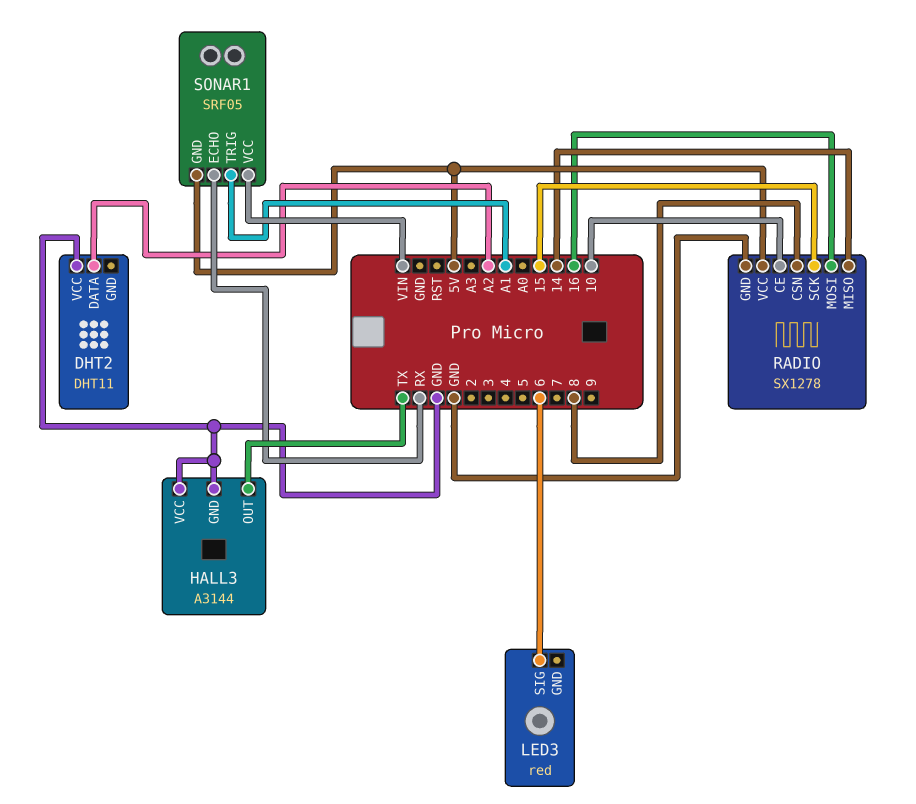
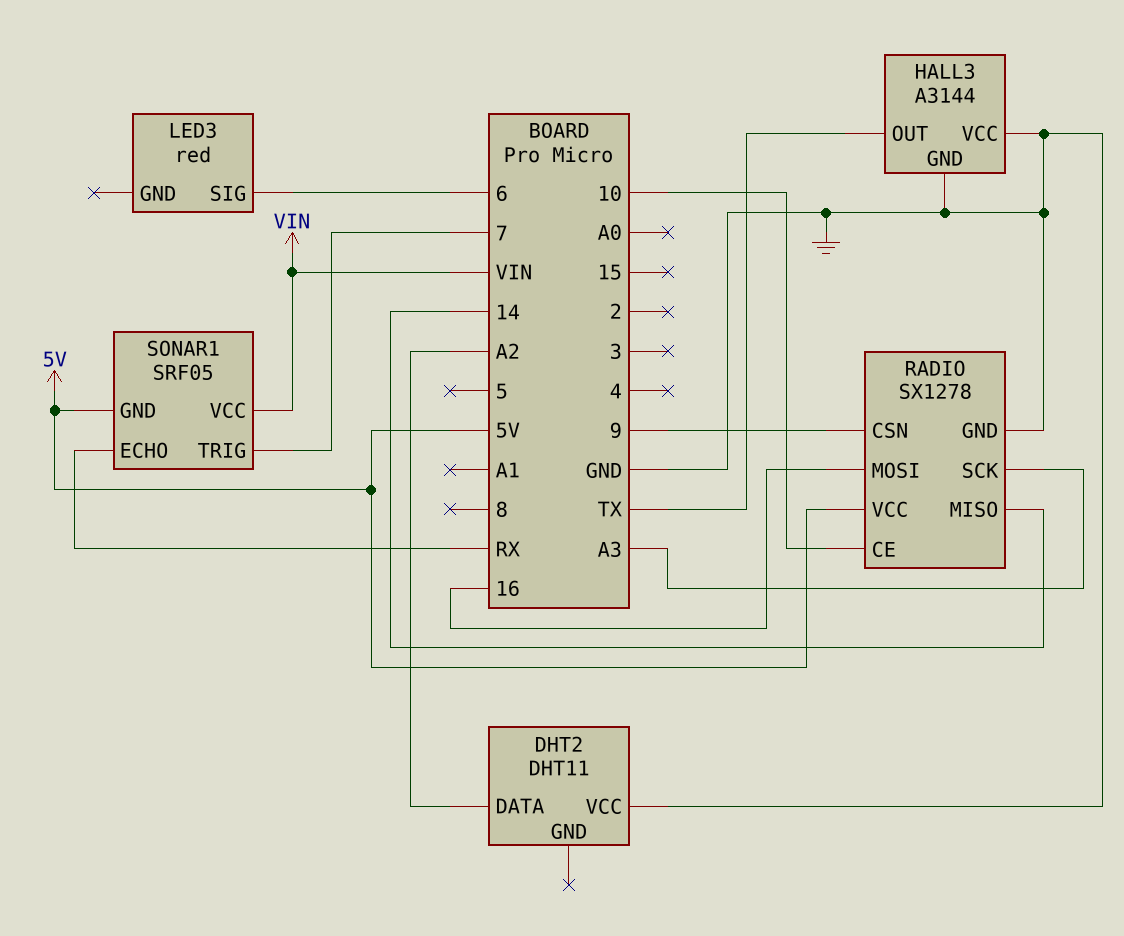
RADIO pin CSN: 8 -> 9
RADIO pin SCK: 15 -> A3
SONAR1 pin TRIG: A1 -> 7

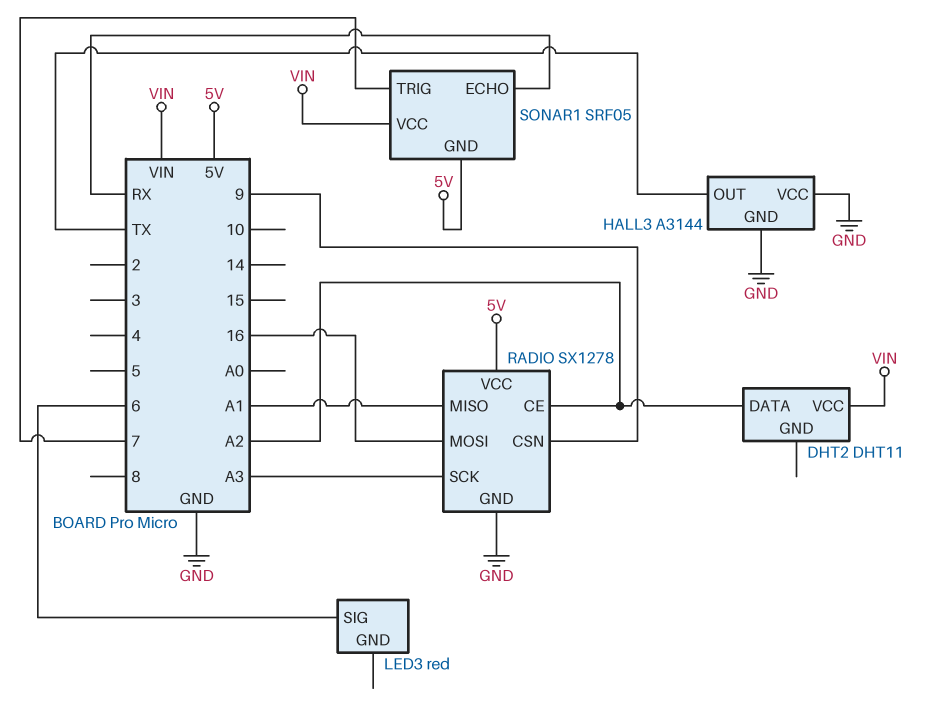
DHT2 pin VCC: GND -> VIN
RADIO pin CE: 10 -> A2
RADIO pin MISO: 14 -> A1

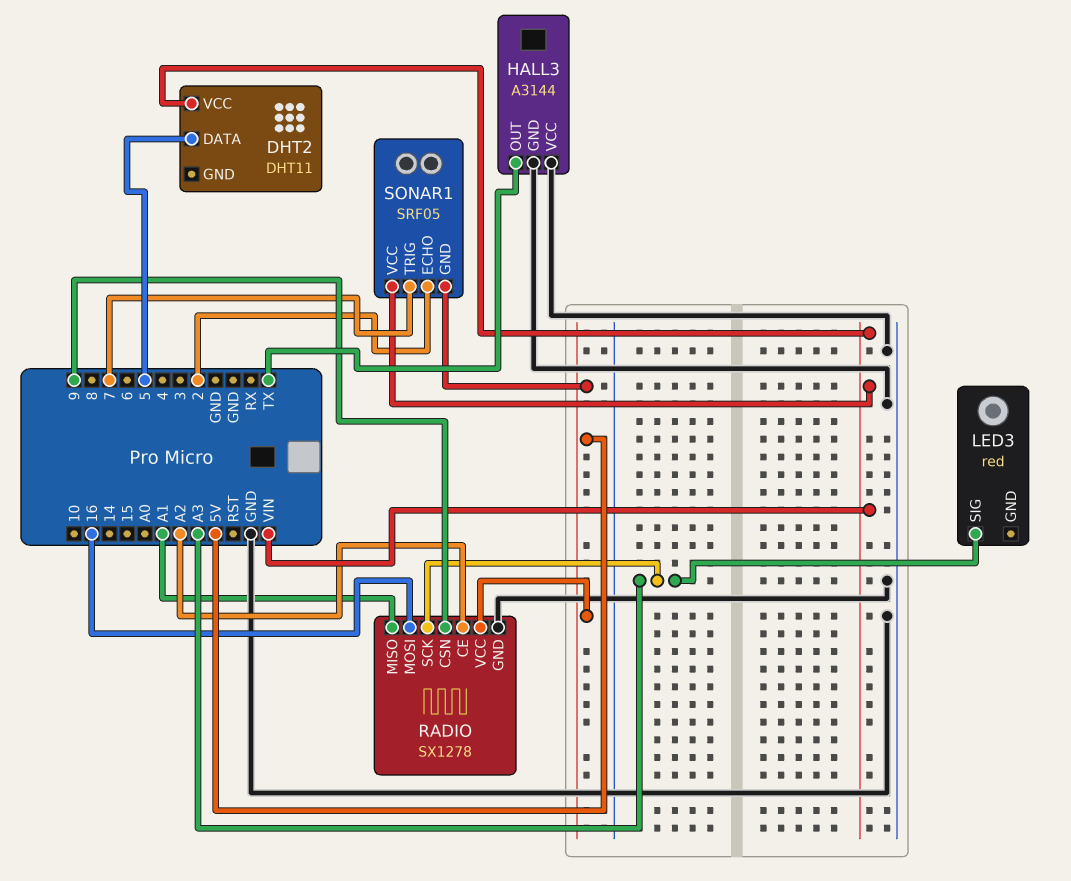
DHT2 pin DATA: A2 -> 5
LED3 pin SIG: 6 -> A3
SONAR1 pin ECHO: RX -> 2

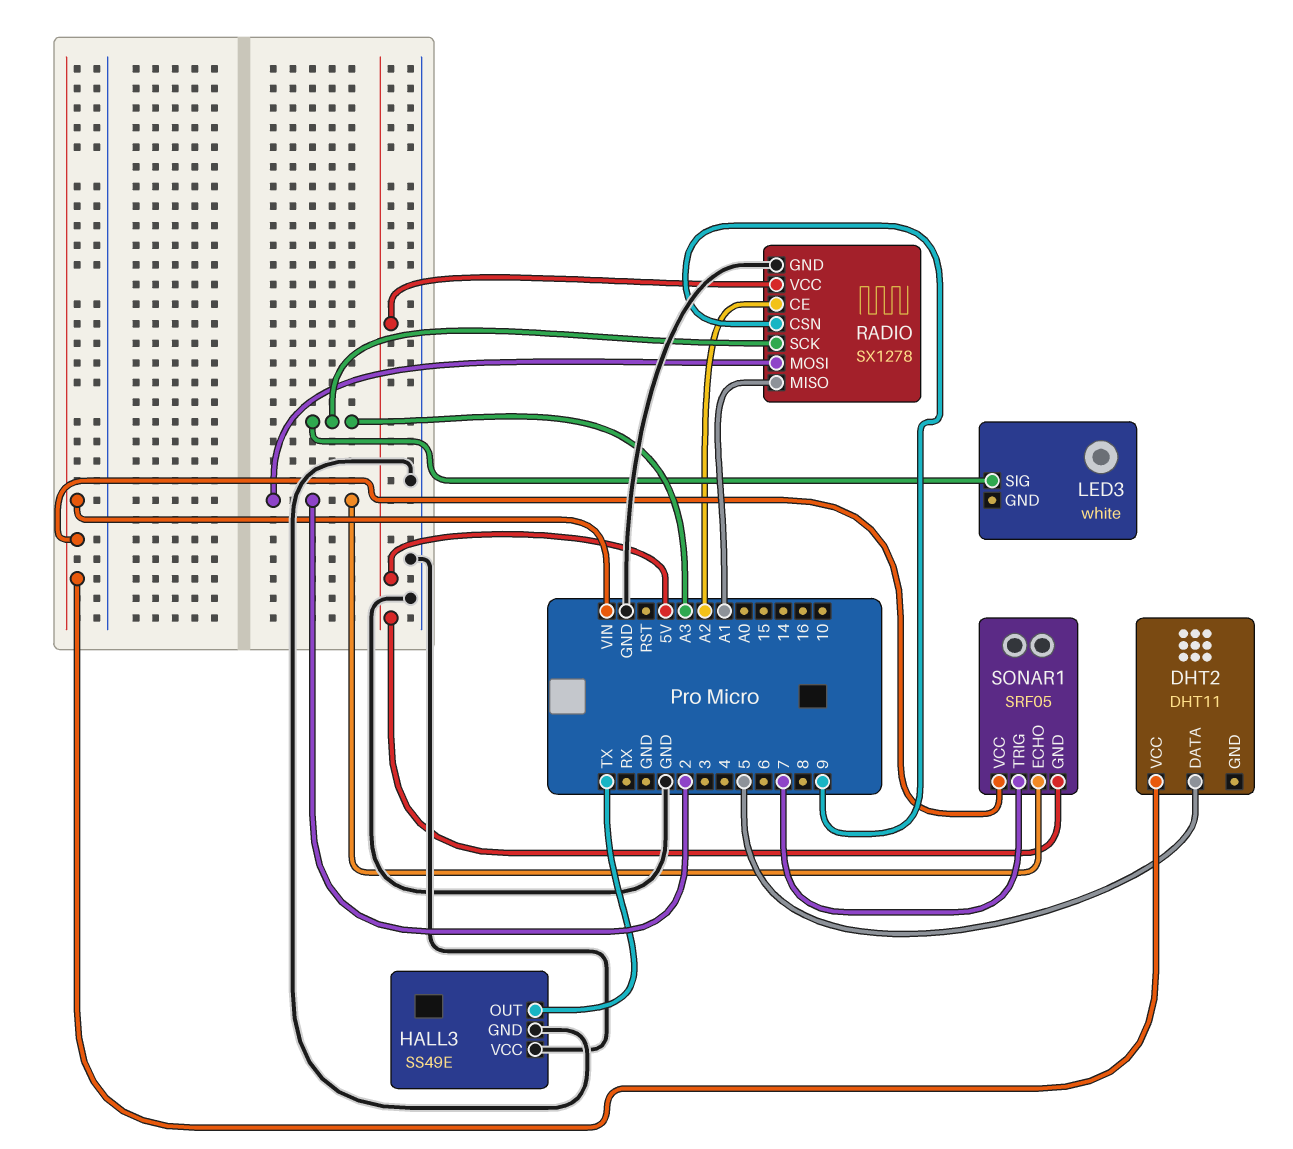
HALL3: A3144 -> SS49E
LED3: red -> white
RADIO pin MOSI: 16 -> 2

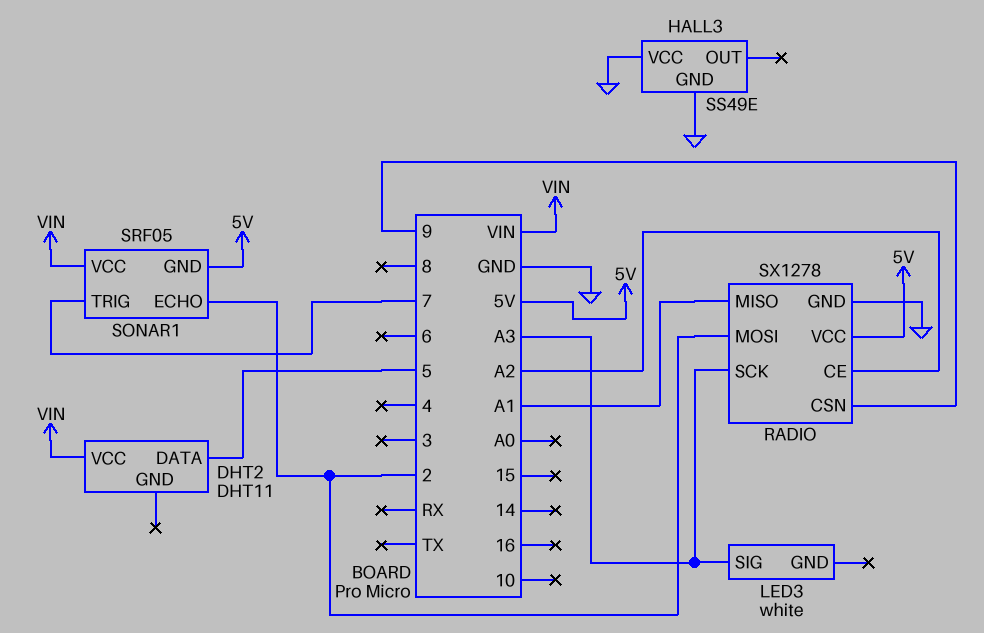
HALL3 pin OUT: TX -> none

